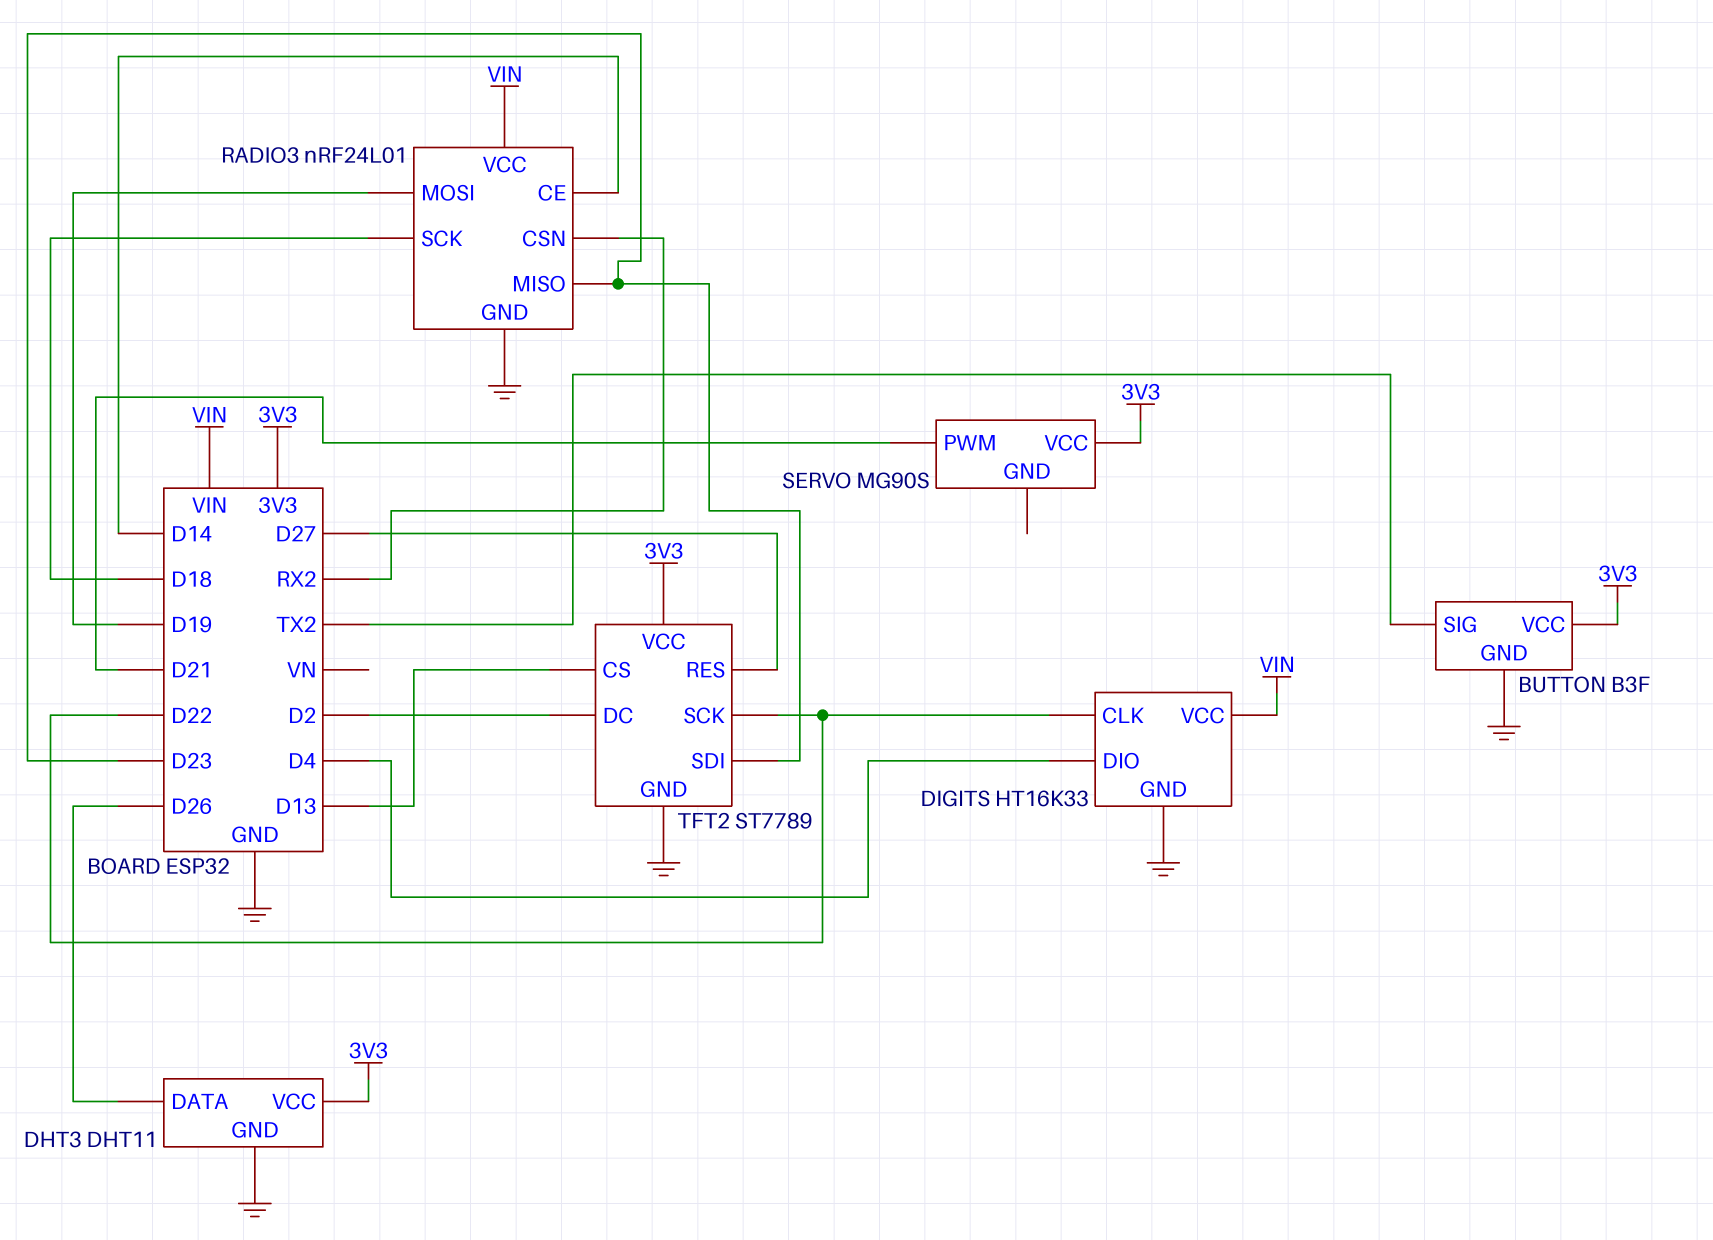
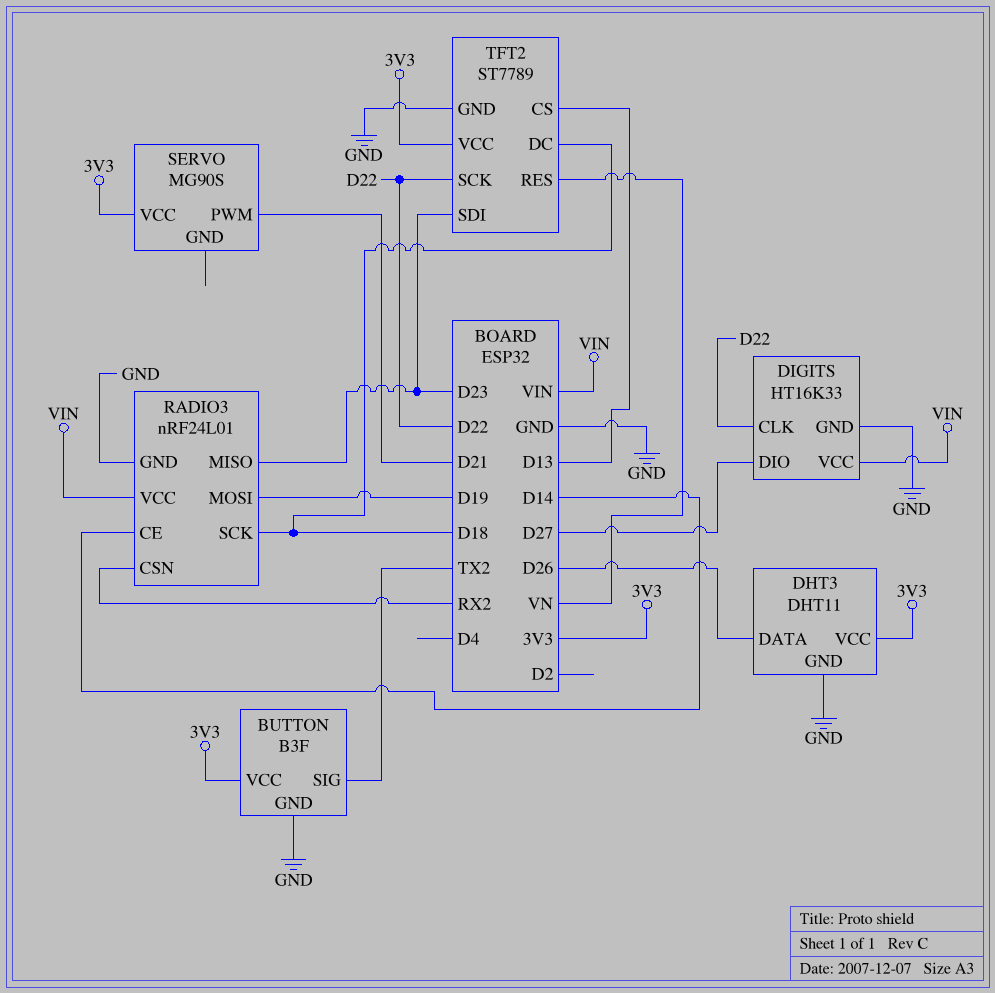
DIGITS pin DIO: D4 -> D27
TFT2 pin DC: D2 -> D18
TFT2 pin RES: D27 -> VN

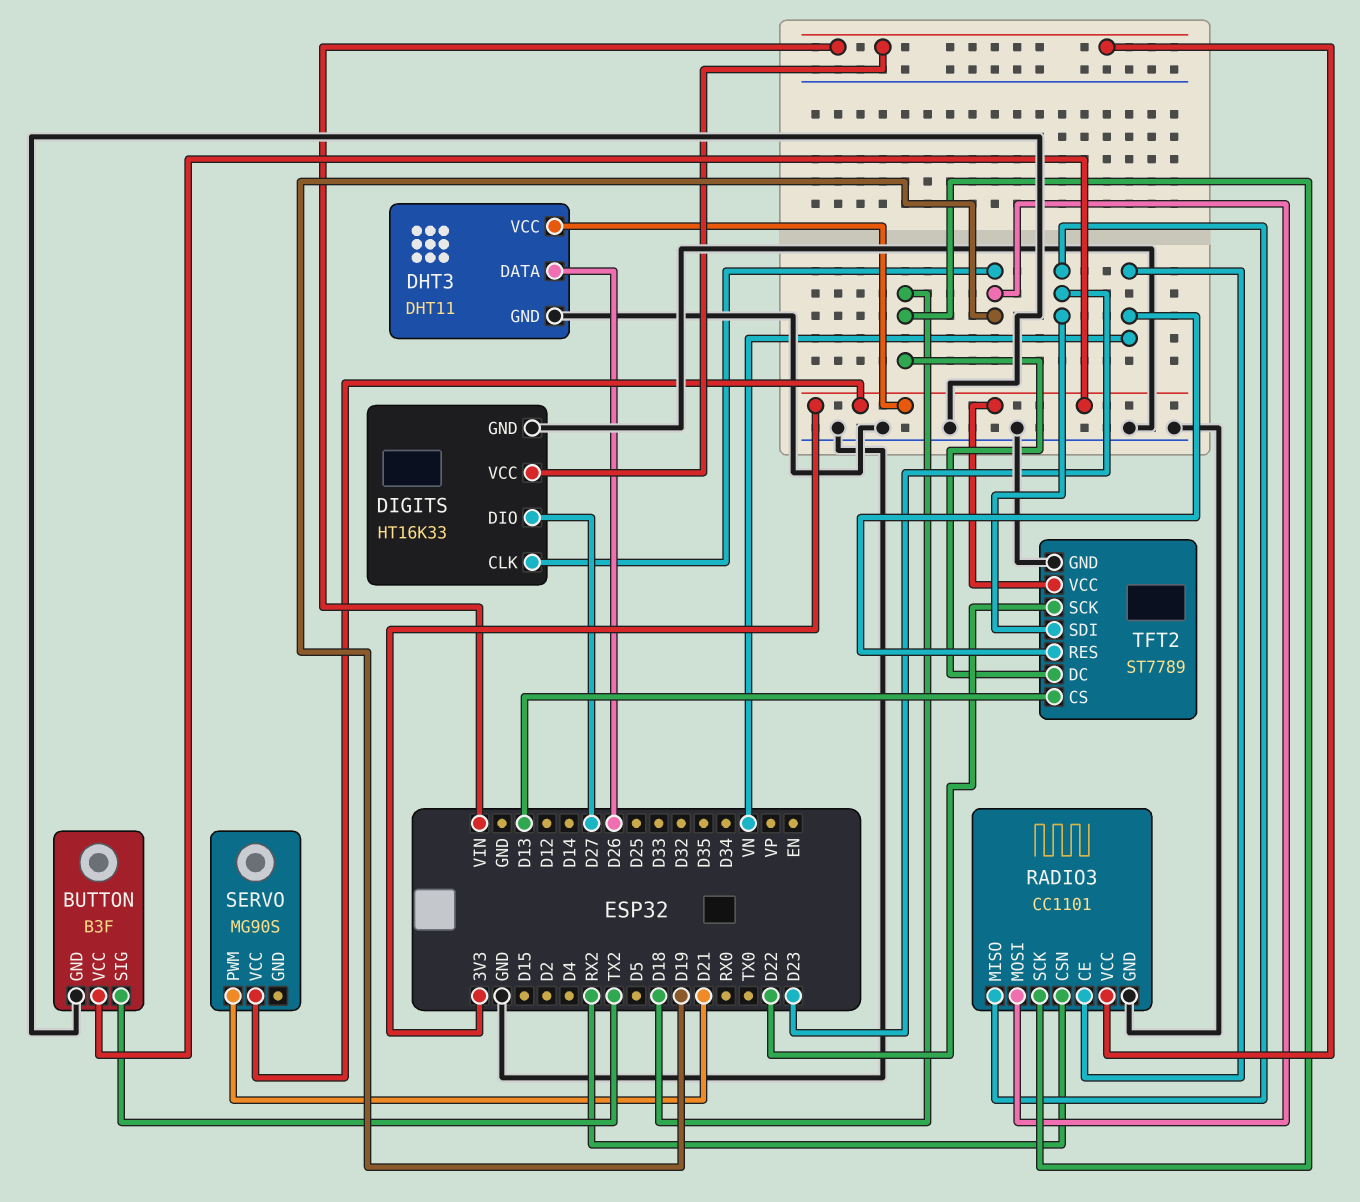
DIGITS pin CLK: D22 -> D19
RADIO3: nRF24L01 -> CC1101
RADIO3 pin CE: D14 -> VN

